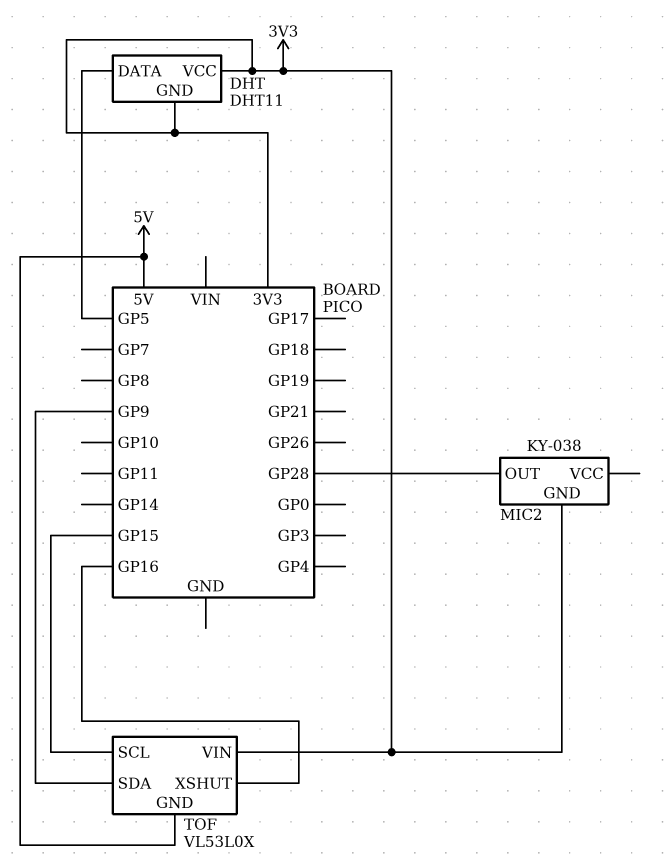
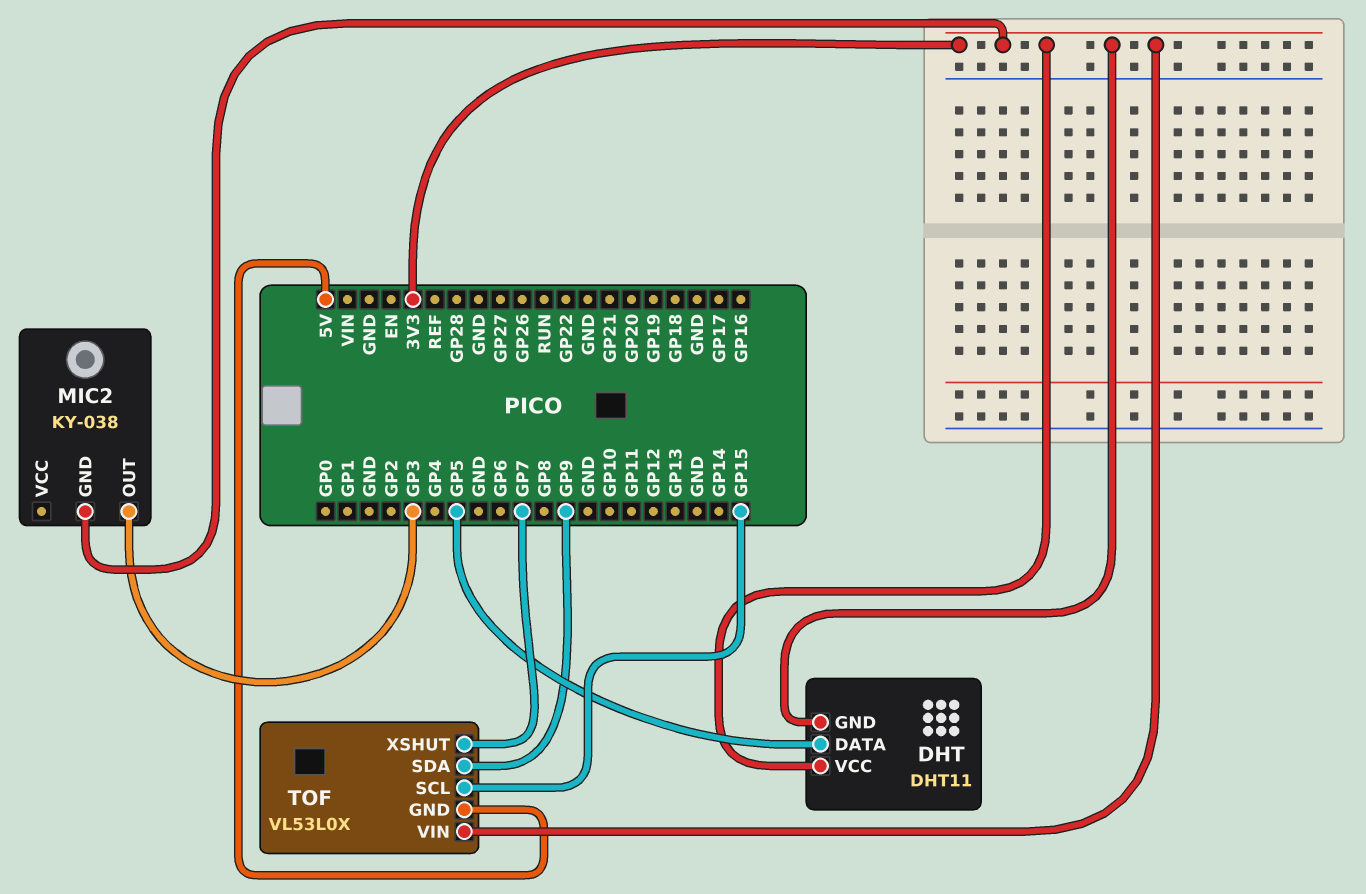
MIC2 pin OUT: GP28 -> GP3
TOF pin XSHUT: GP16 -> GP7

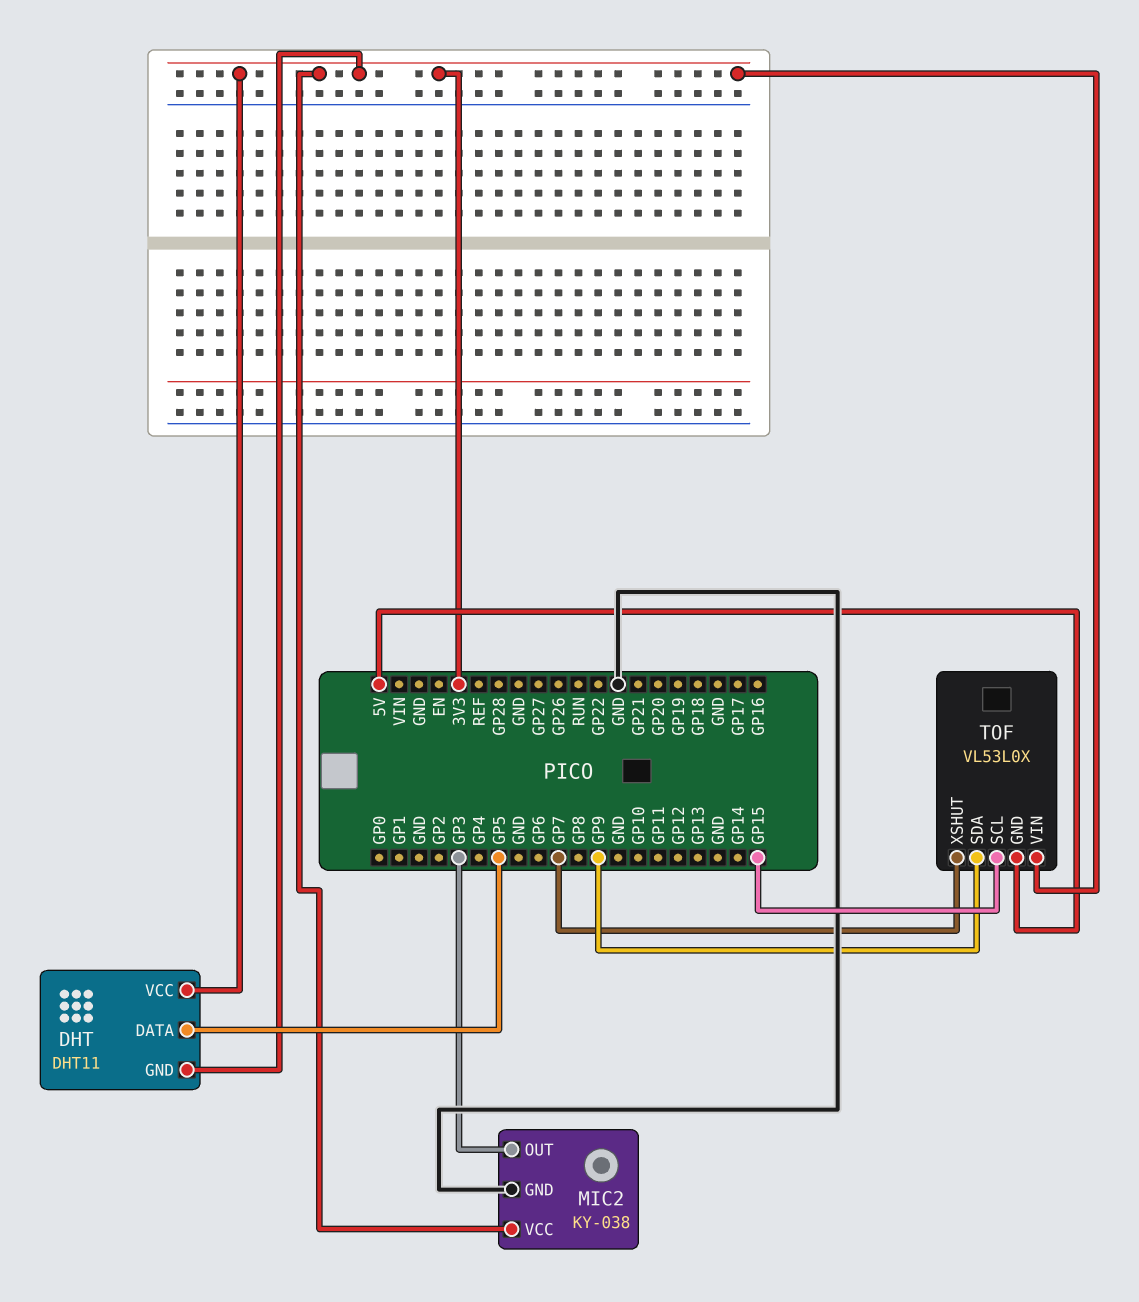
MIC2 pin GND: 3V3 -> GND
MIC2 pin VCC: none -> 3V3

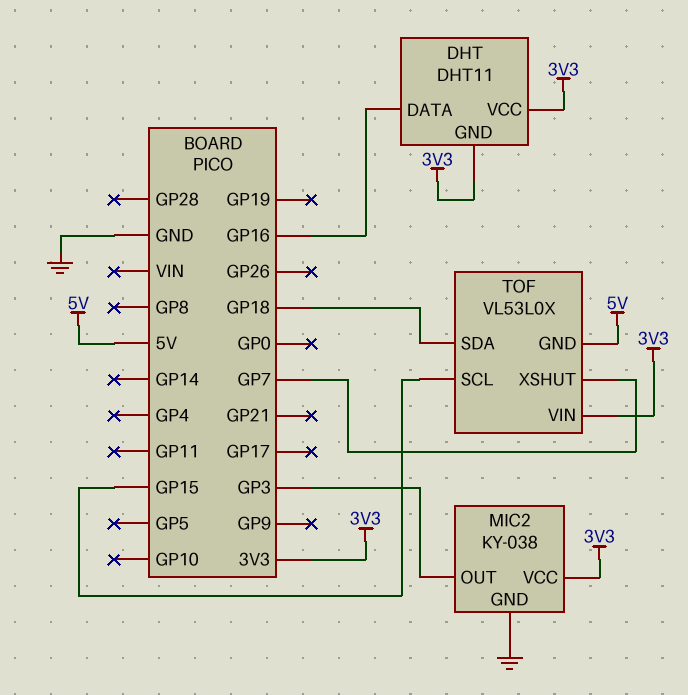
DHT pin DATA: GP5 -> GP16
TOF pin SDA: GP9 -> GP18

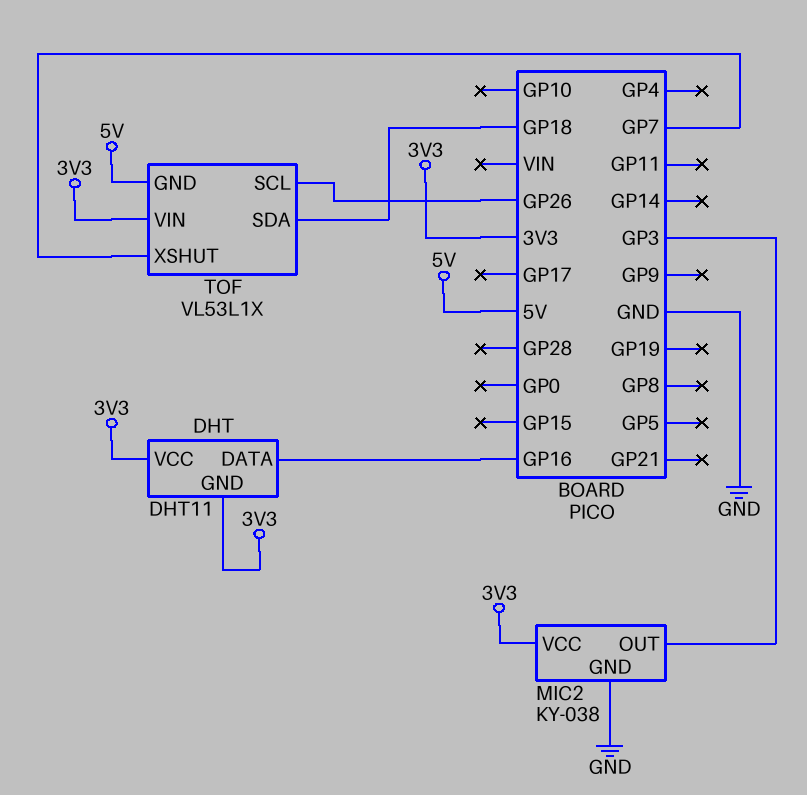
TOF: VL53L0X -> VL53L1X
TOF pin SCL: GP15 -> GP26

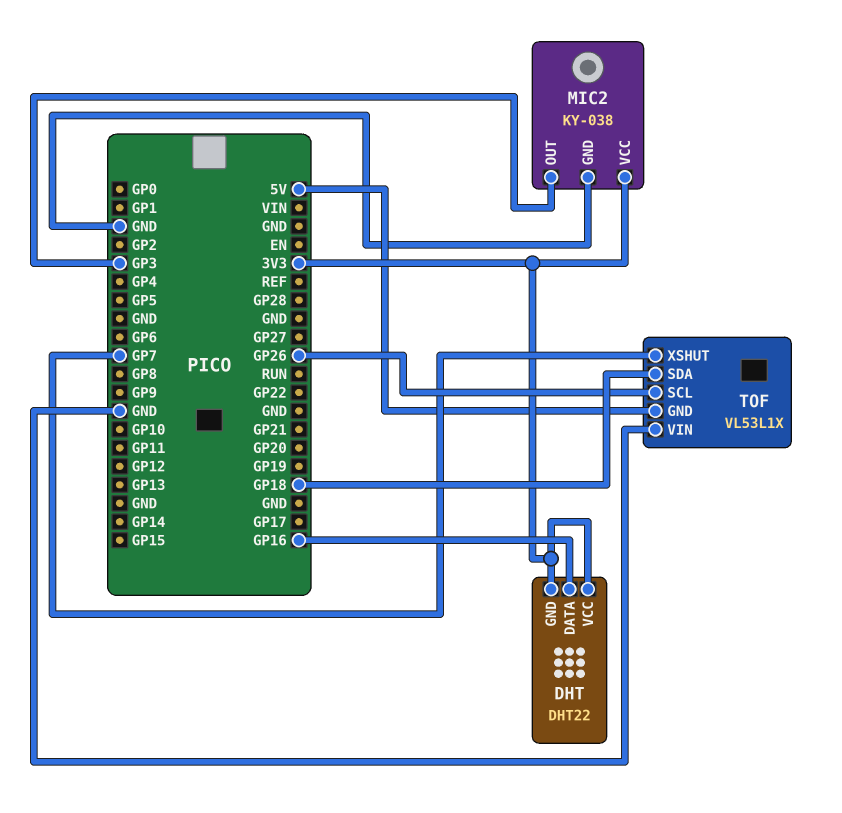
DHT: DHT11 -> DHT22
TOF pin VIN: 3V3 -> GND

